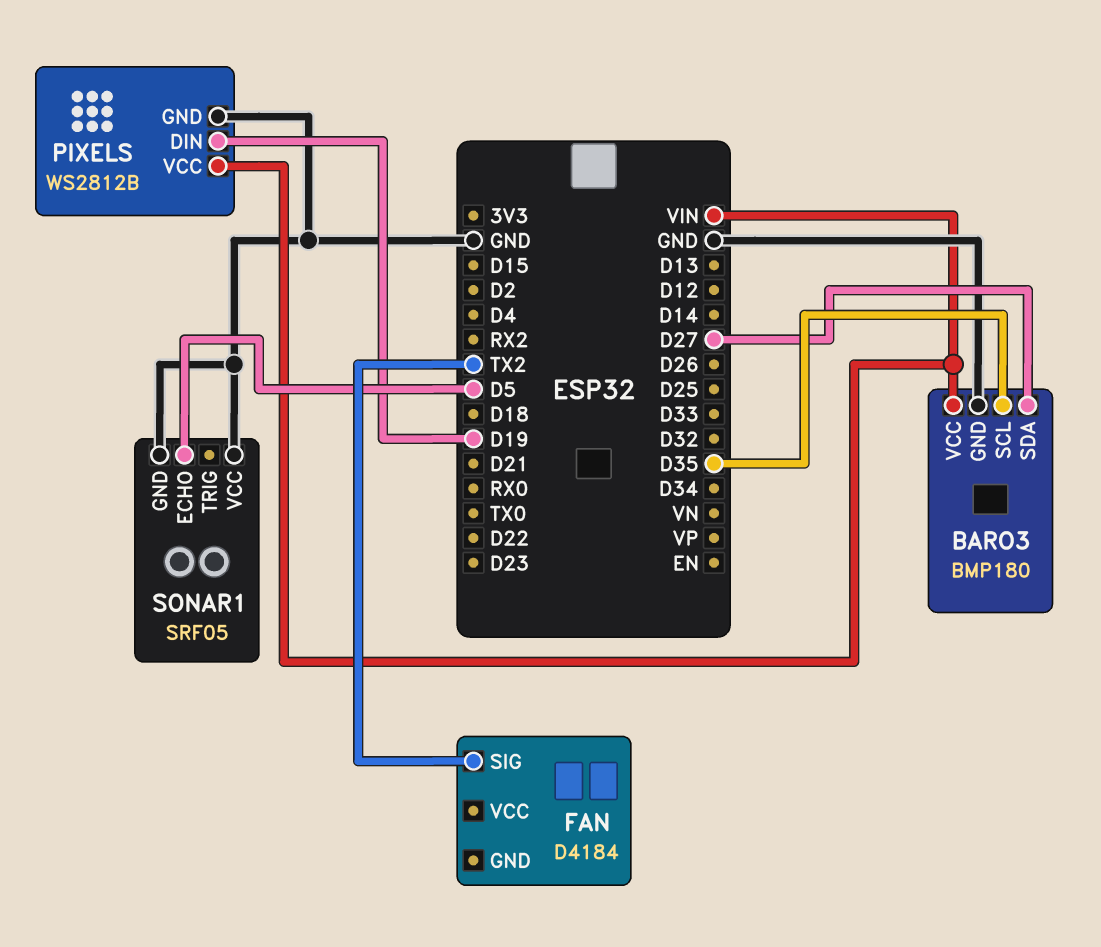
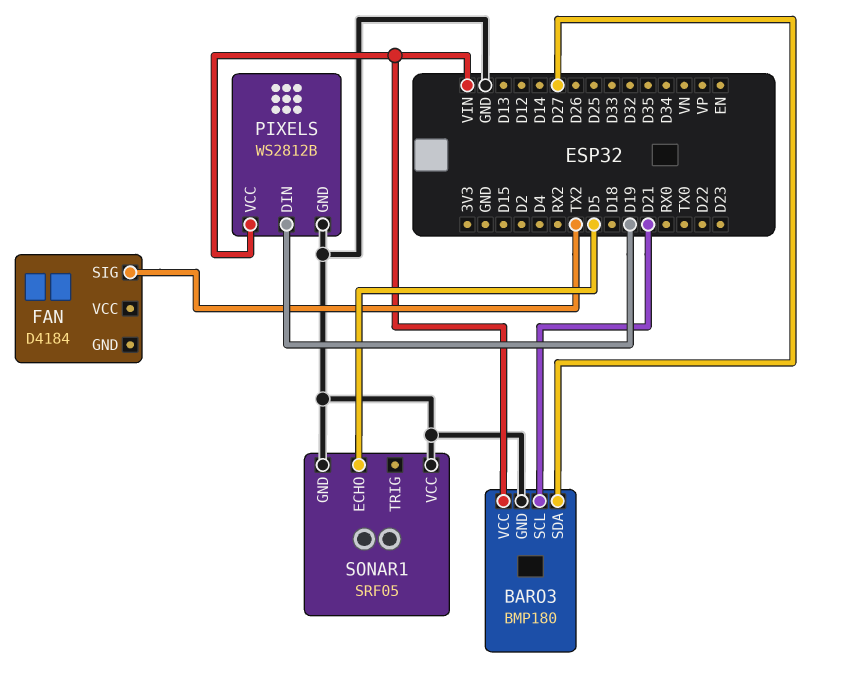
BARO3 pin SCL: D35 -> D21

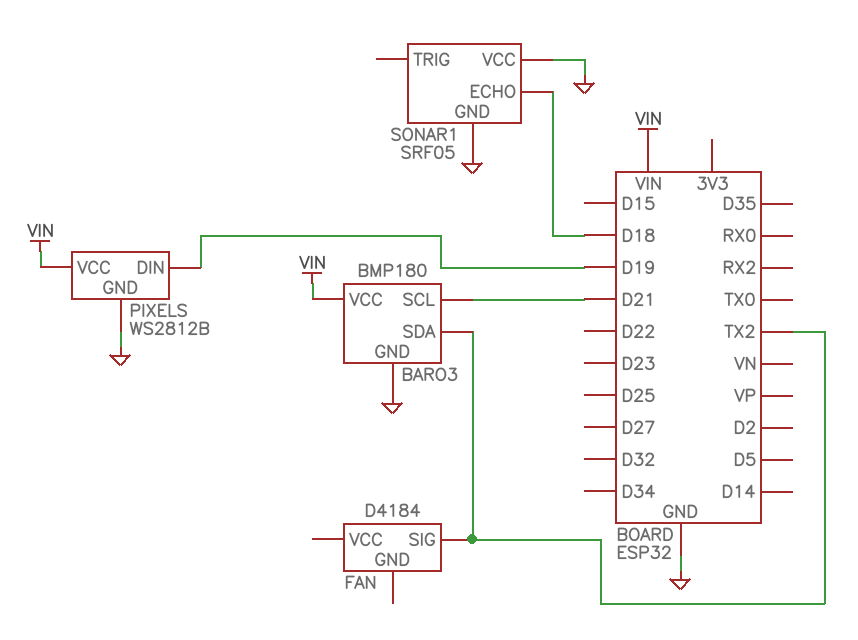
BARO3 pin SDA: D27 -> TX2
SONAR1 pin ECHO: D5 -> D18

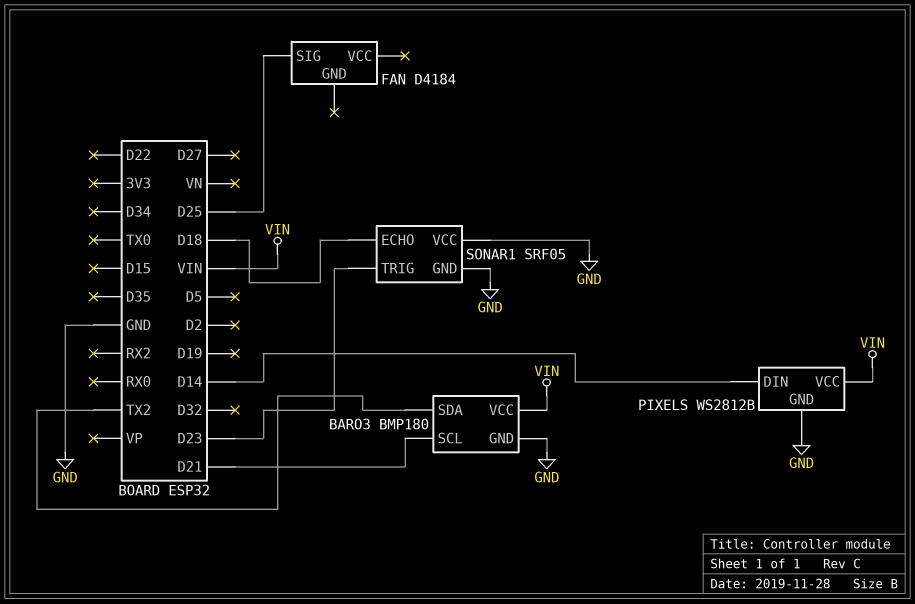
FAN pin SIG: TX2 -> D25
PIXELS pin DIN: D19 -> D14
SONAR1 pin TRIG: none -> D23

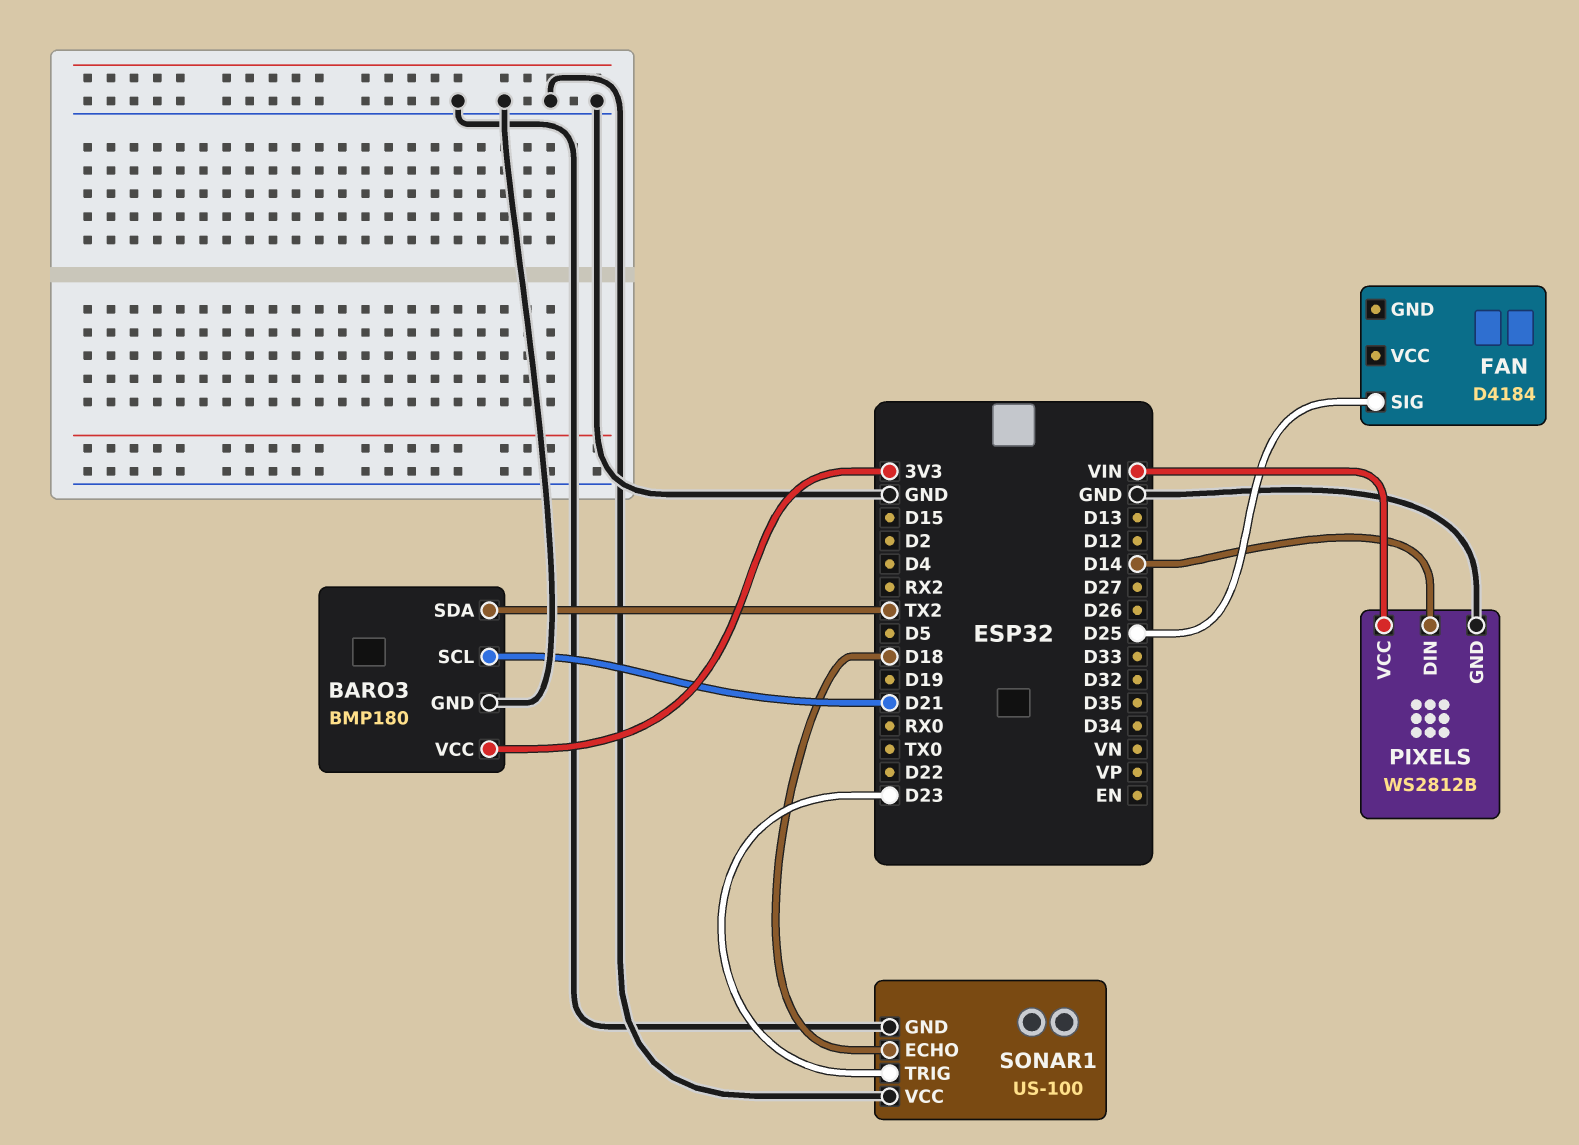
BARO3 pin VCC: VIN -> 3V3
SONAR1: SRF05 -> US-100

